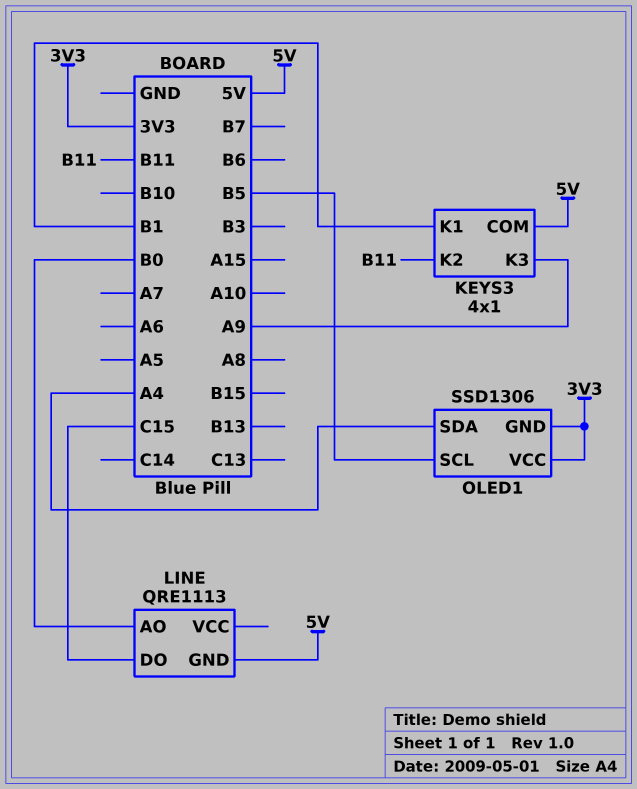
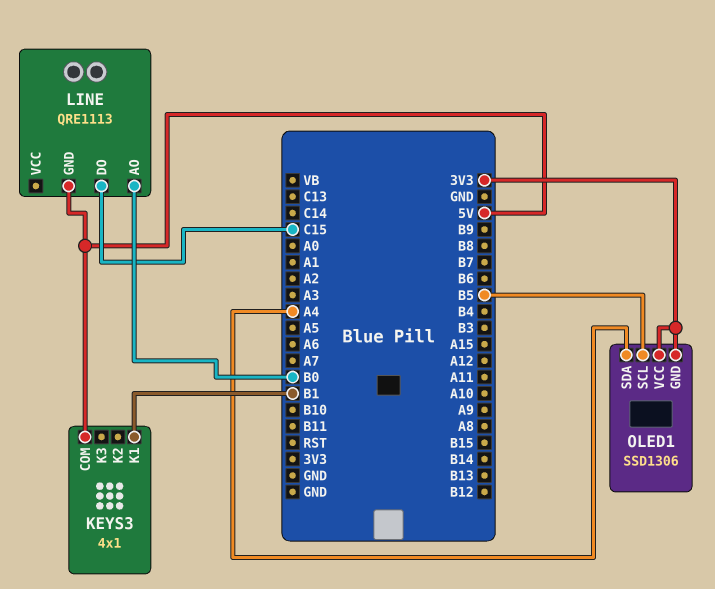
KEYS3 pin K2: B11 -> none
KEYS3 pin K3: A9 -> none

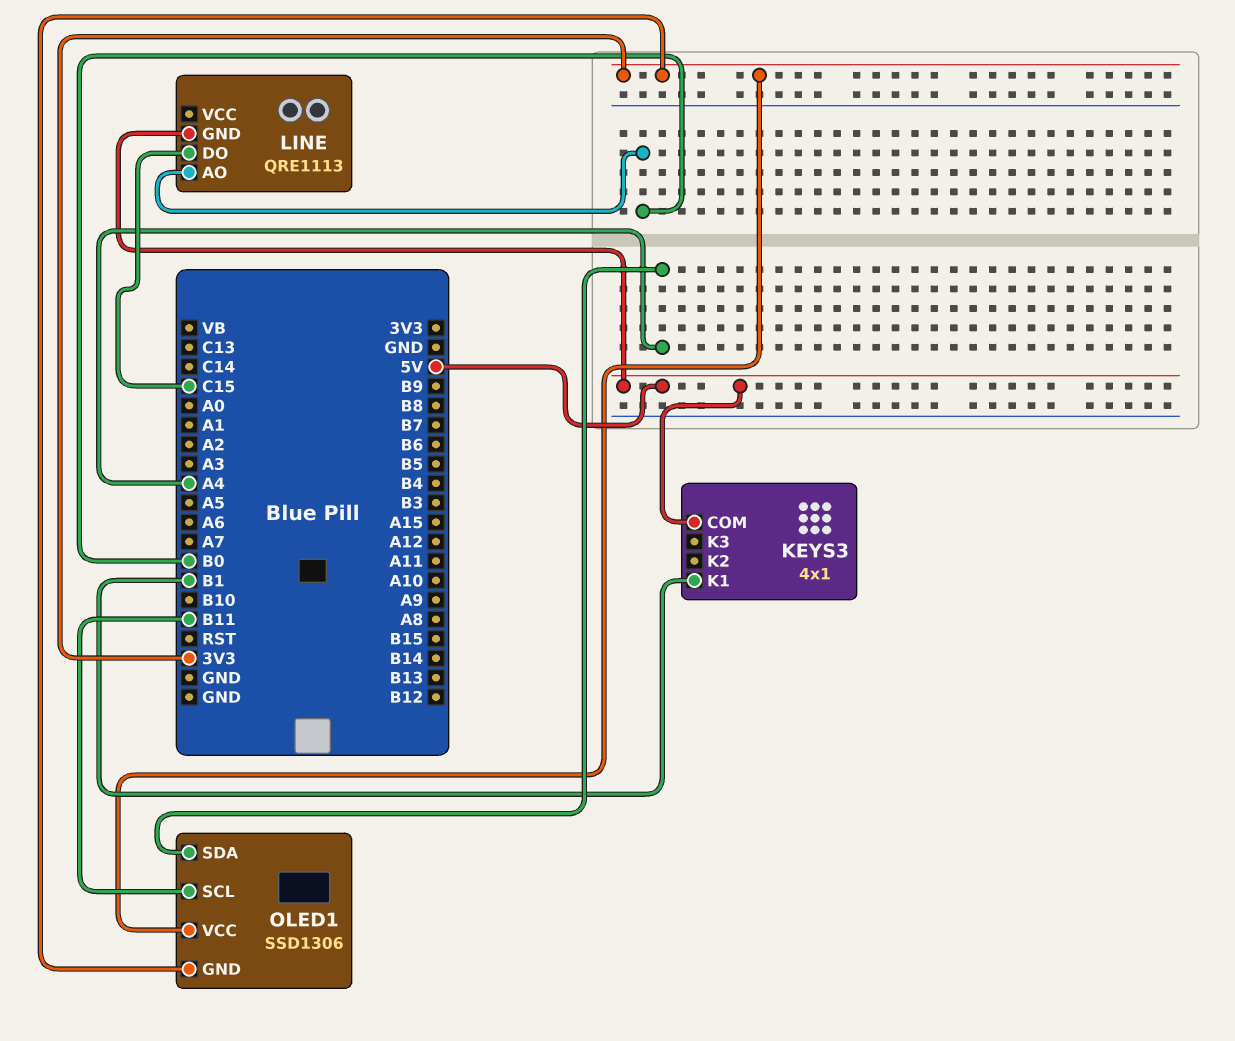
OLED1 pin SCL: B5 -> B11

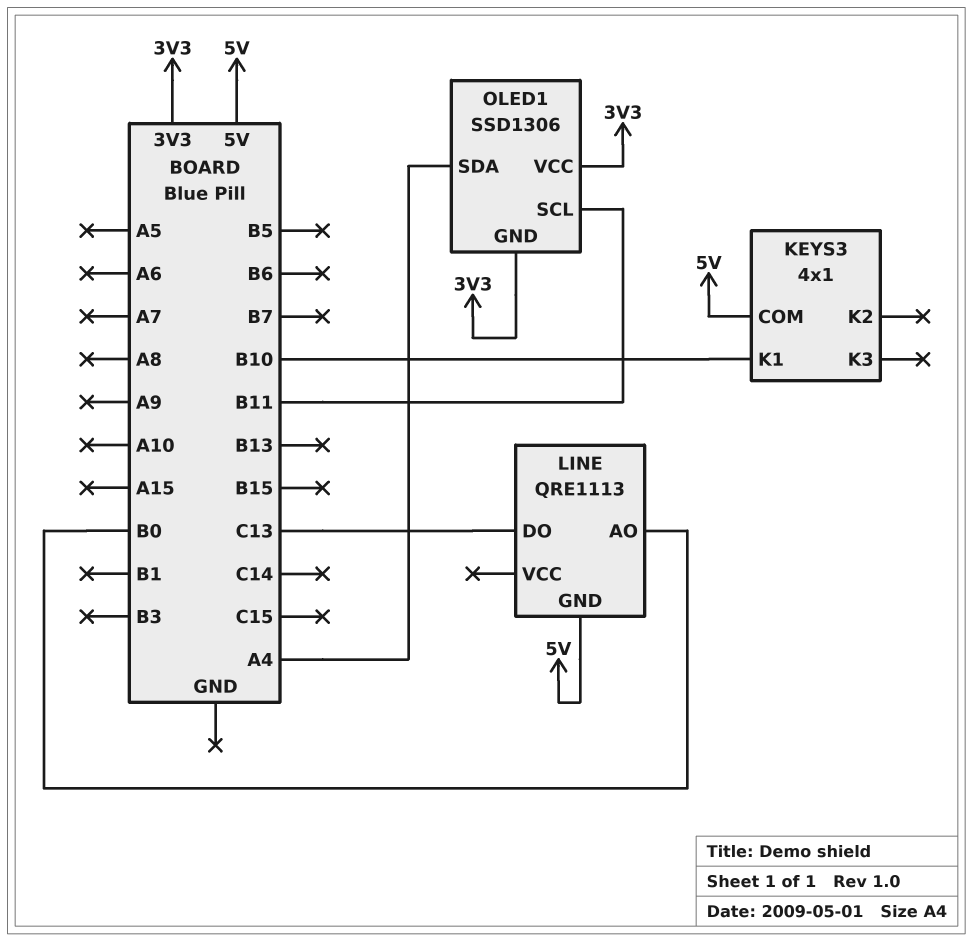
KEYS3 pin K1: B1 -> B10
LINE pin DO: C15 -> C13

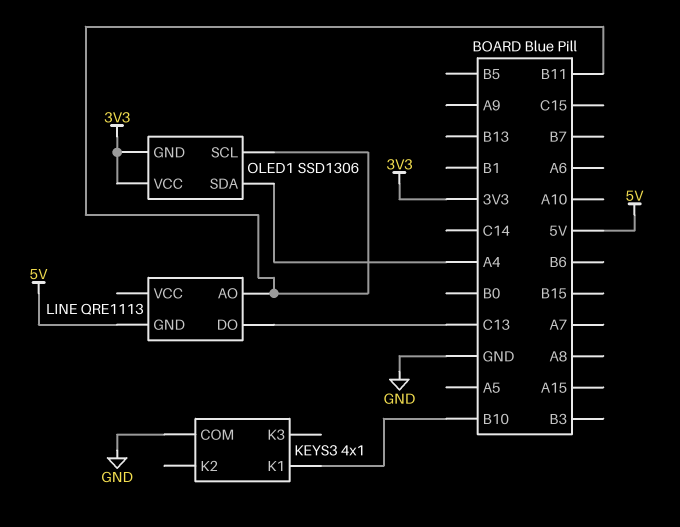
KEYS3 pin COM: 5V -> GND
LINE pin AO: B0 -> B11

